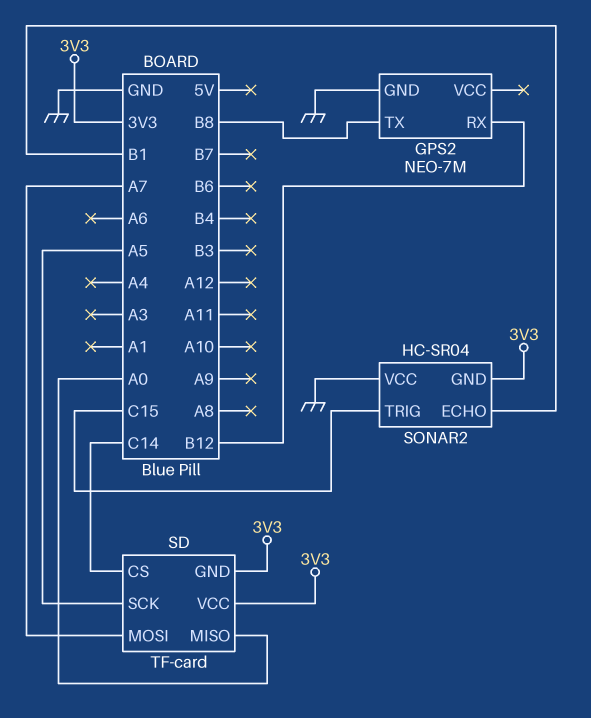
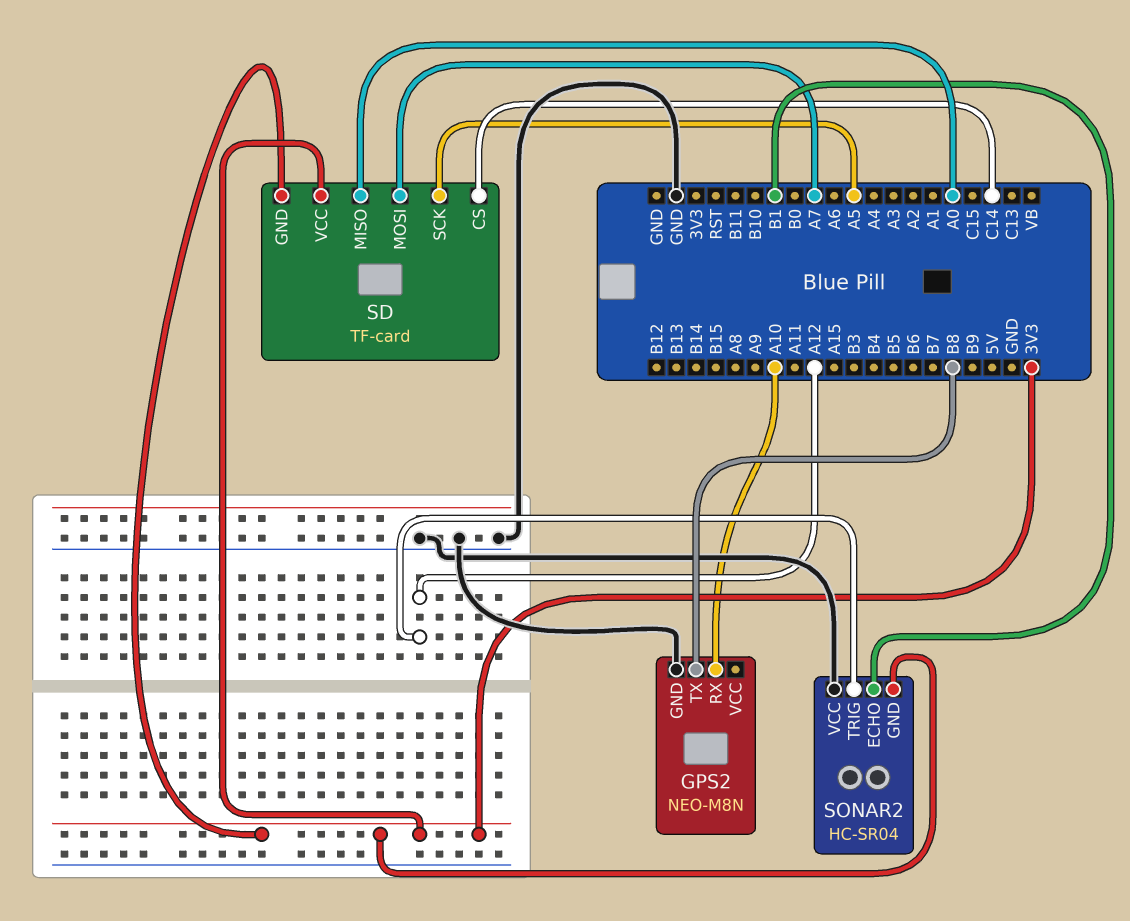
GPS2: NEO-7M -> NEO-M8N
GPS2 pin RX: B12 -> A10
SONAR2 pin TRIG: C15 -> A12

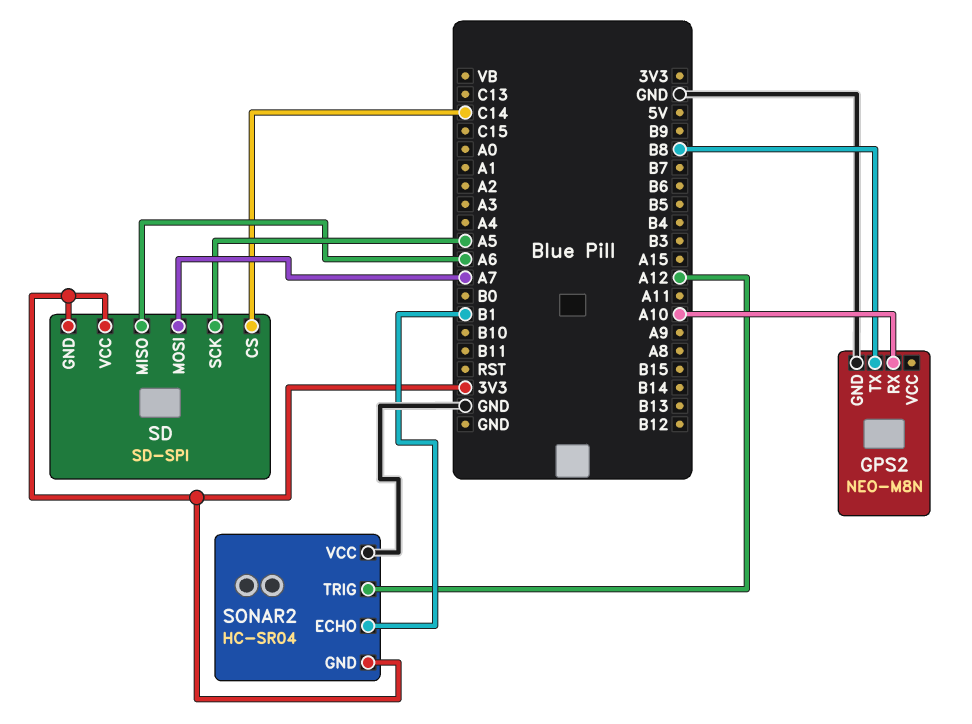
SD: TF-card -> SD-SPI
SD pin MISO: A0 -> A6

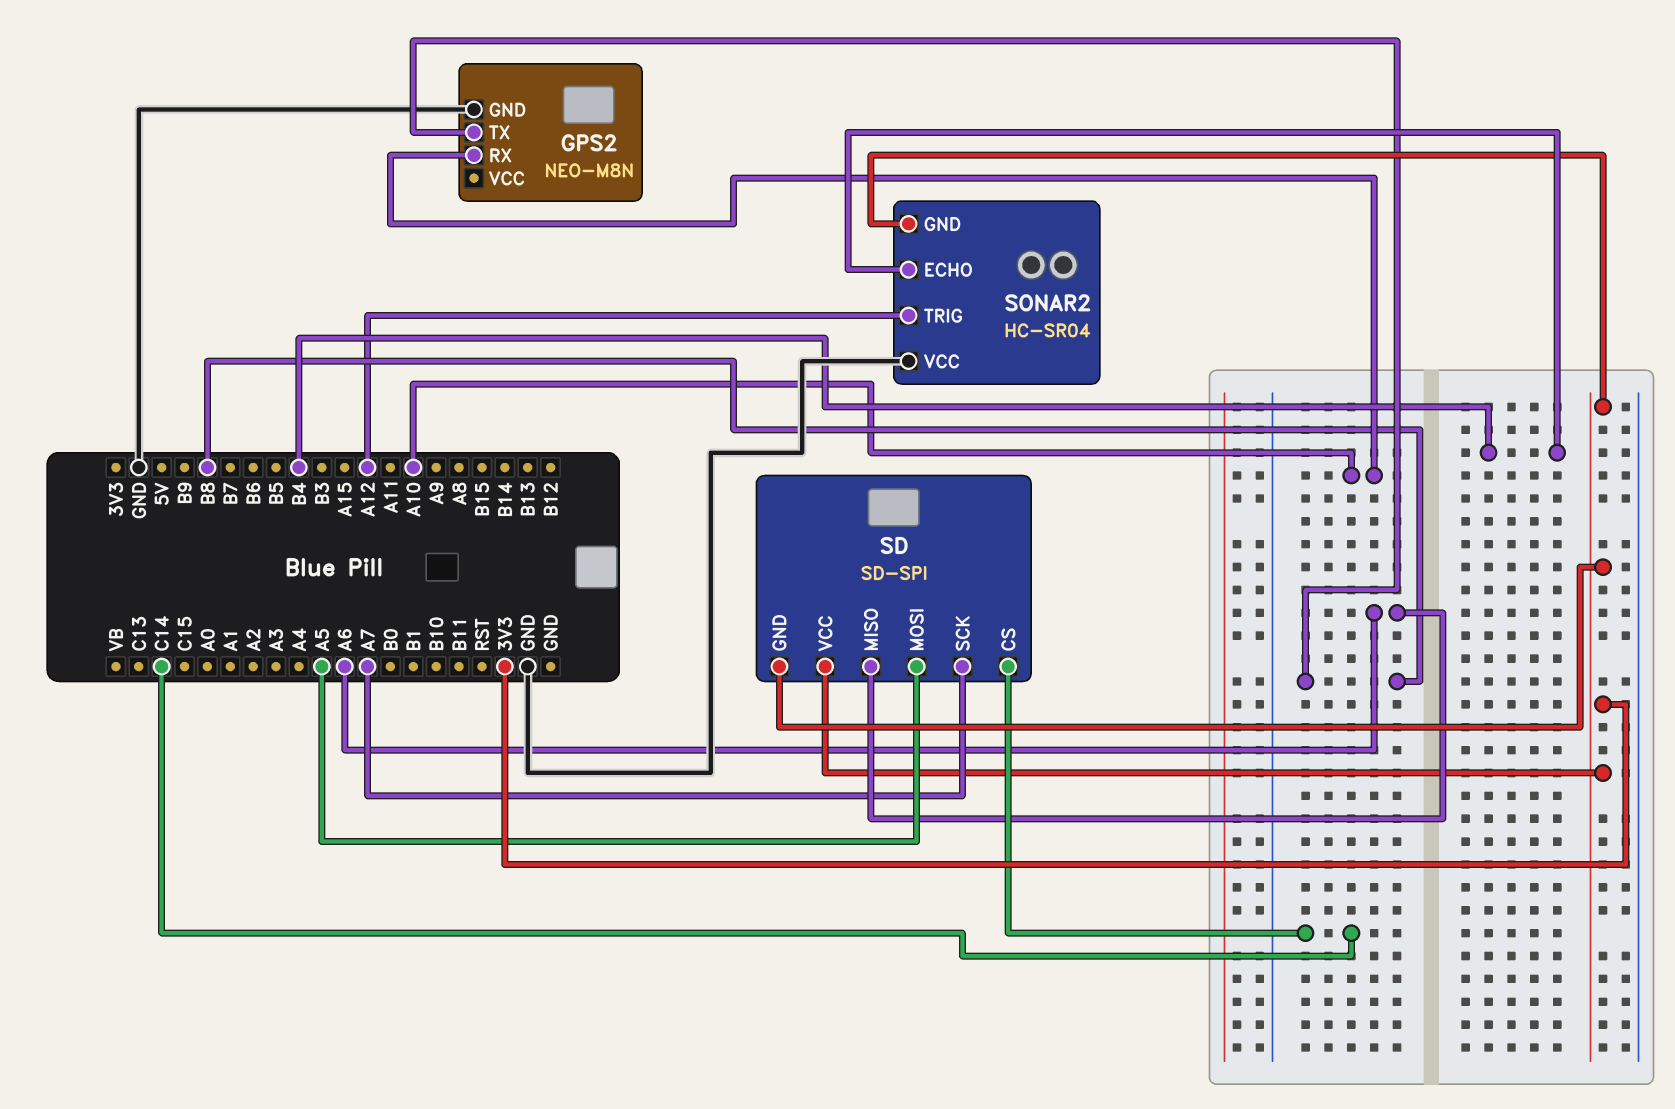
SD pin MOSI: A7 -> A5
SD pin SCK: A5 -> A7
SONAR2 pin ECHO: B1 -> B4

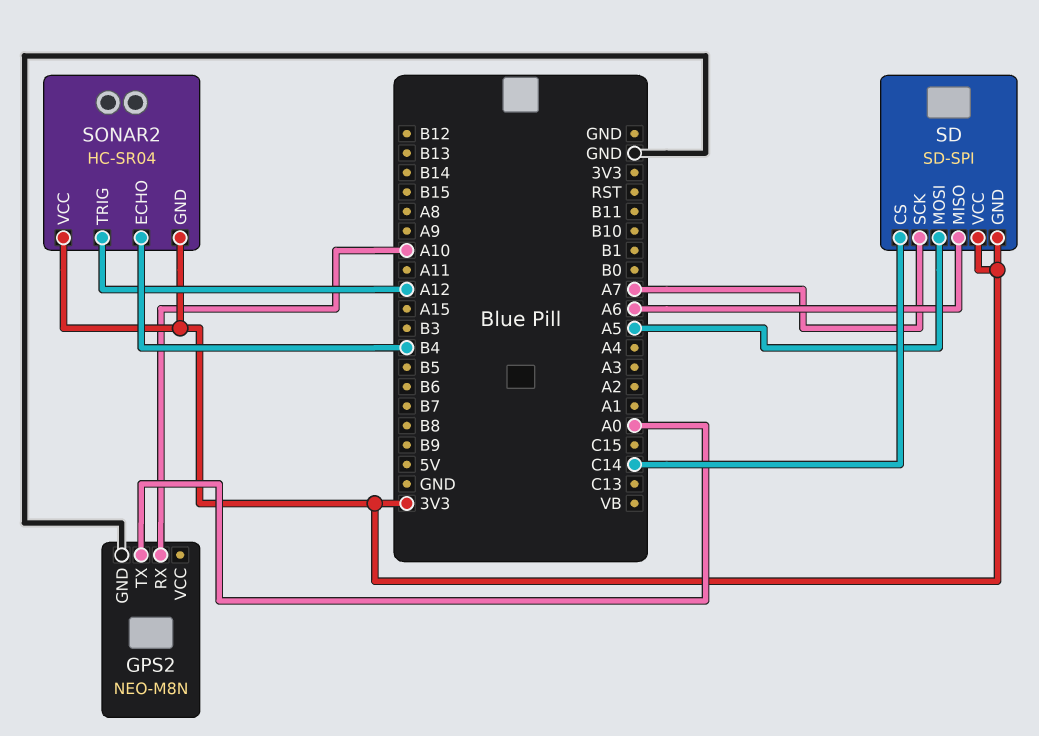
GPS2 pin TX: B8 -> A0
SONAR2 pin VCC: GND -> 3V3

